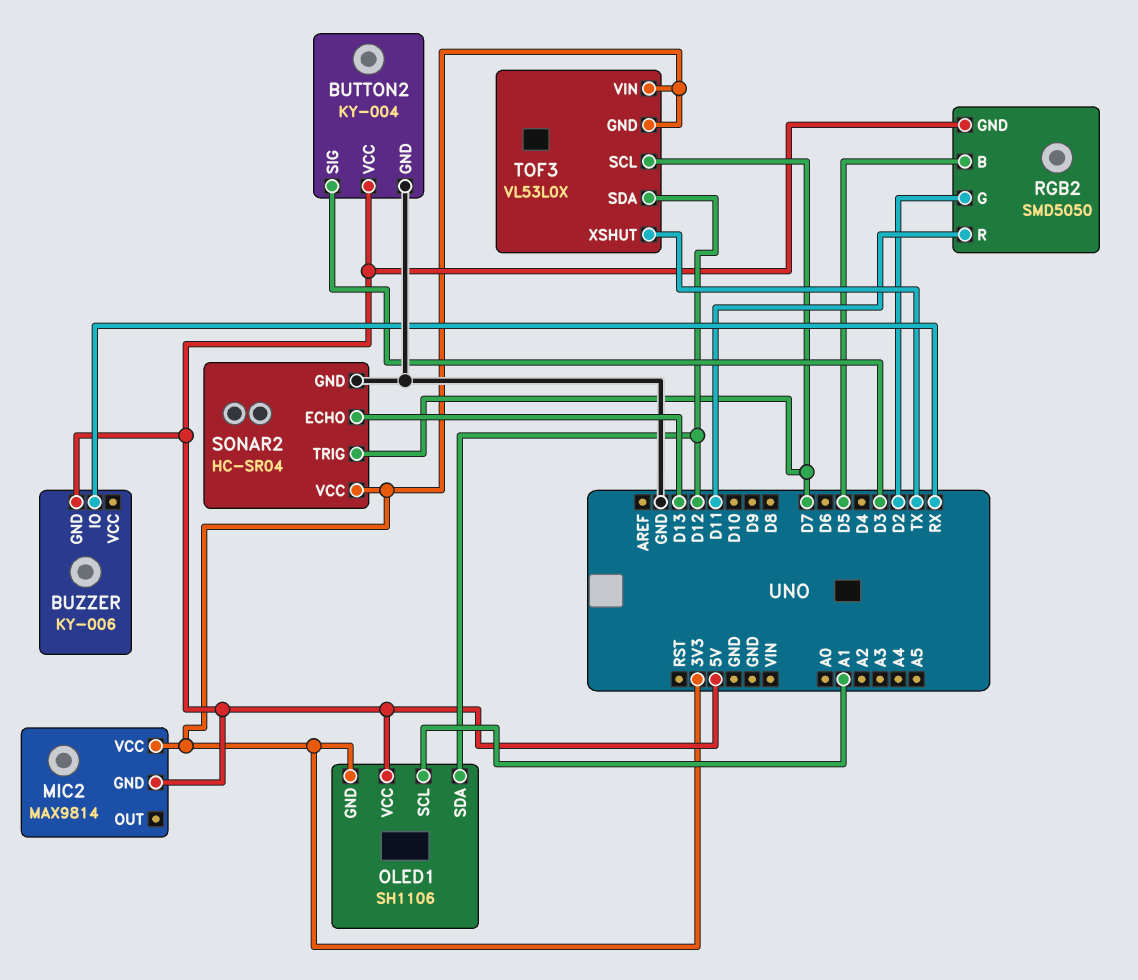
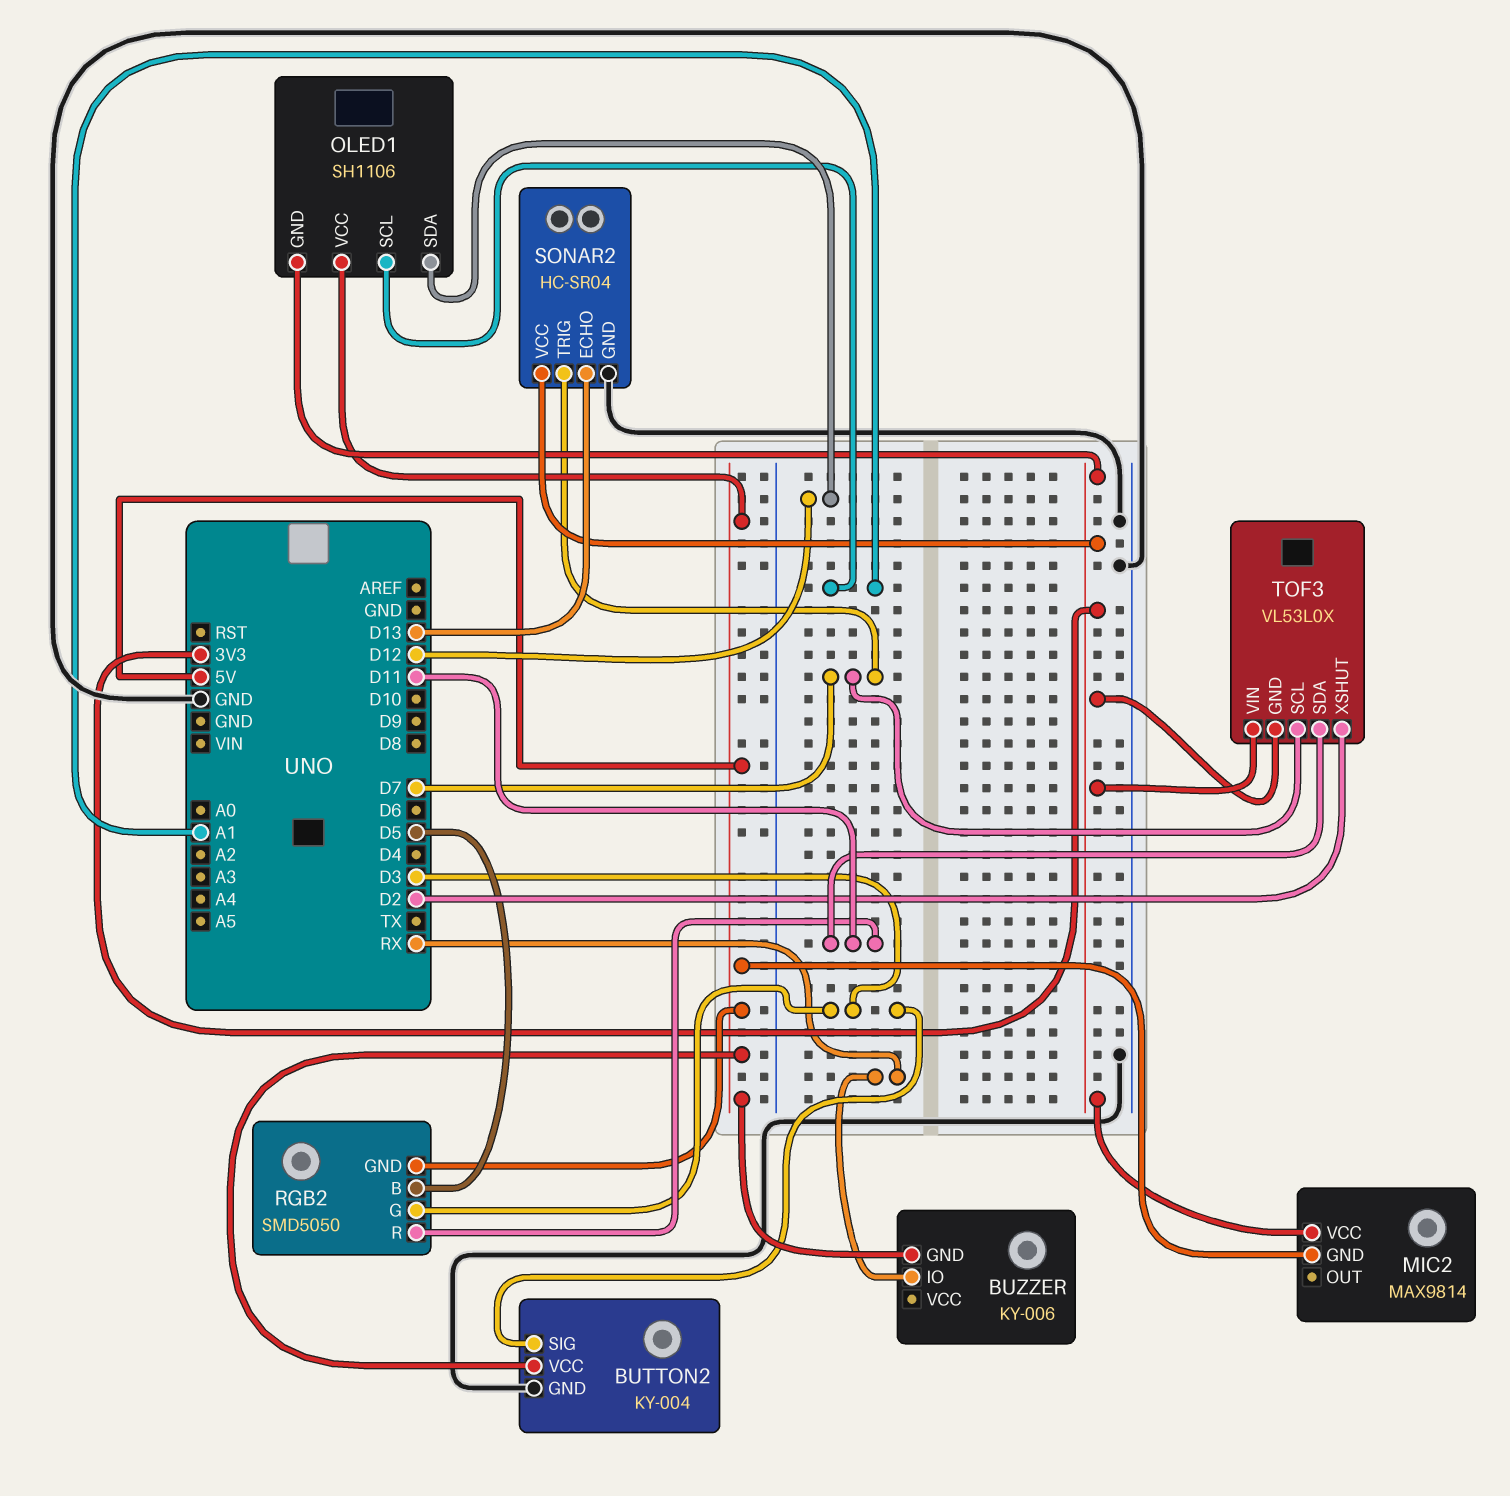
RGB2 pin G: D2 -> D3
TOF3 pin SDA: D12 -> D11
TOF3 pin XSHUT: TX -> D2

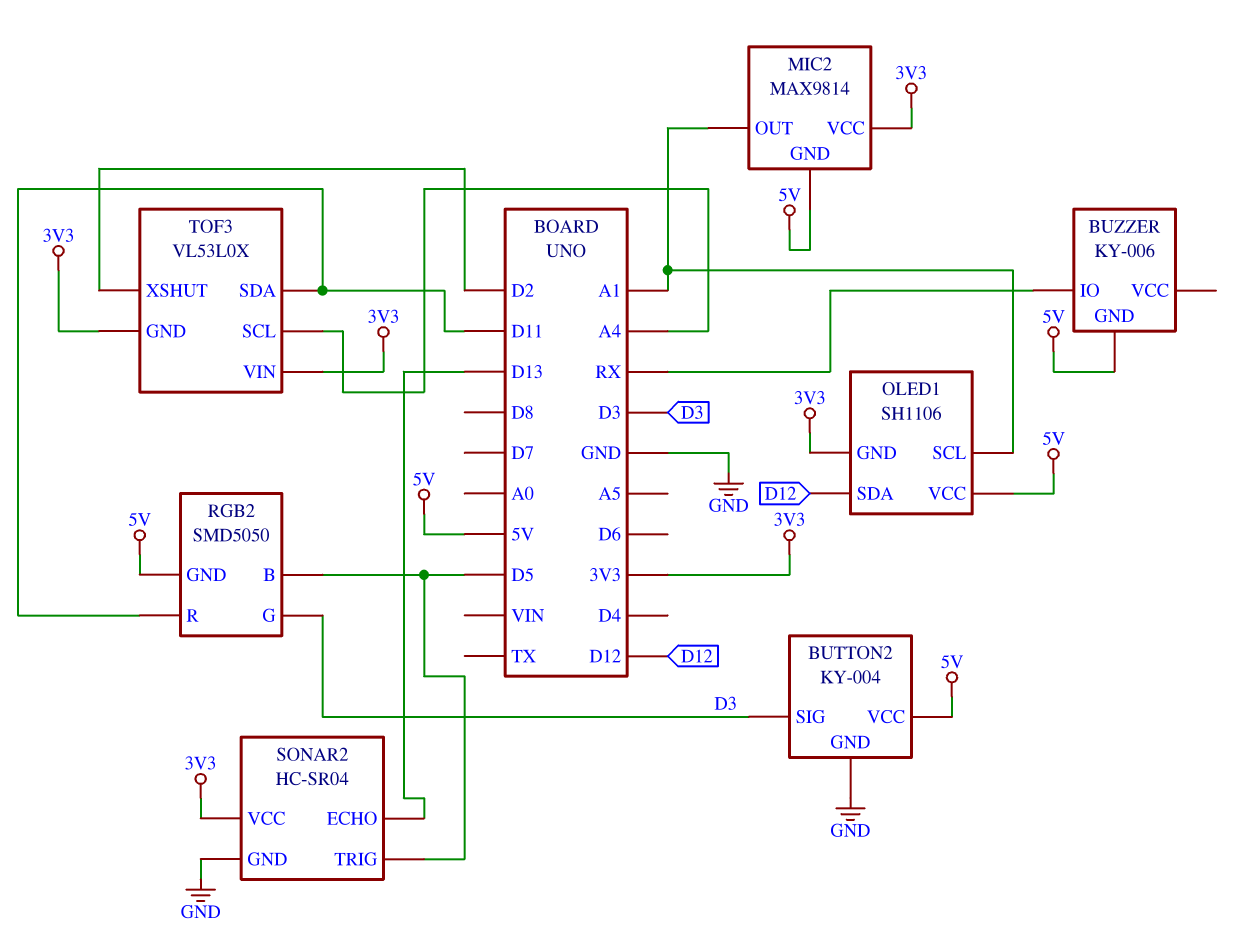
MIC2 pin OUT: none -> A1
SONAR2 pin TRIG: D7 -> D5
TOF3 pin SCL: D7 -> A4

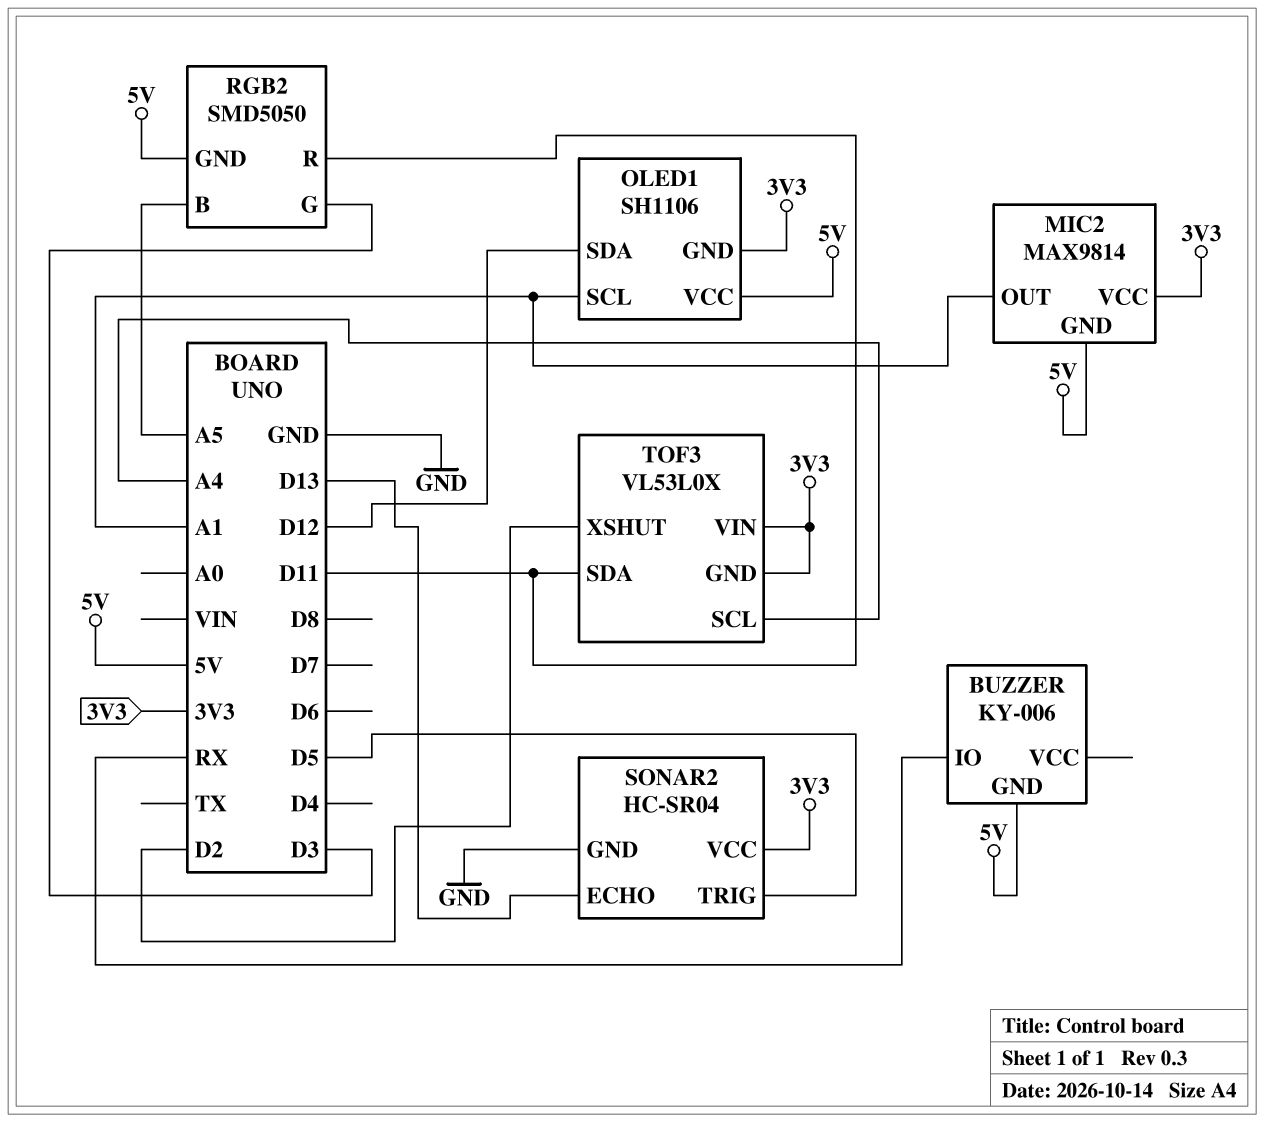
BUTTON2: KY-004 -> none
BUTTON2 pin GND: GND -> none
BUTTON2 pin SIG: D3 -> none
BUTTON2 pin VCC: 5V -> none
RGB2 pin B: D5 -> A5

